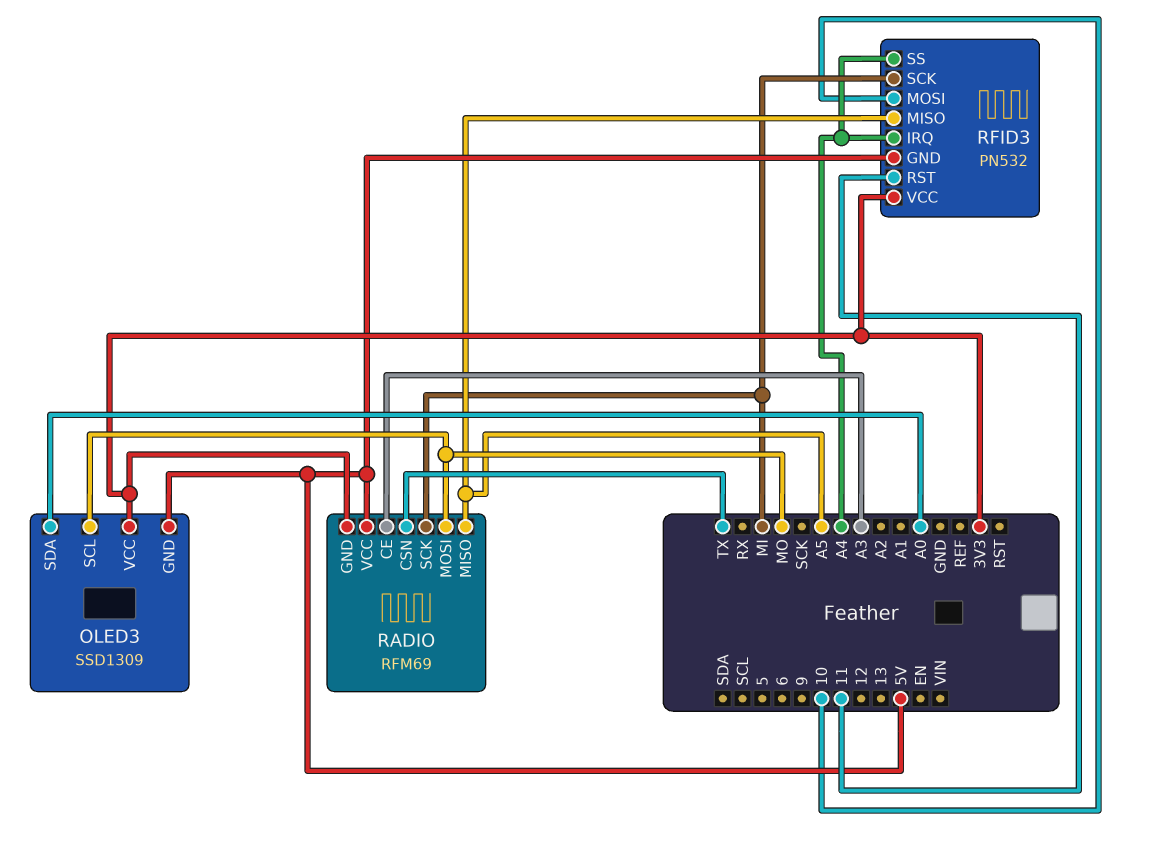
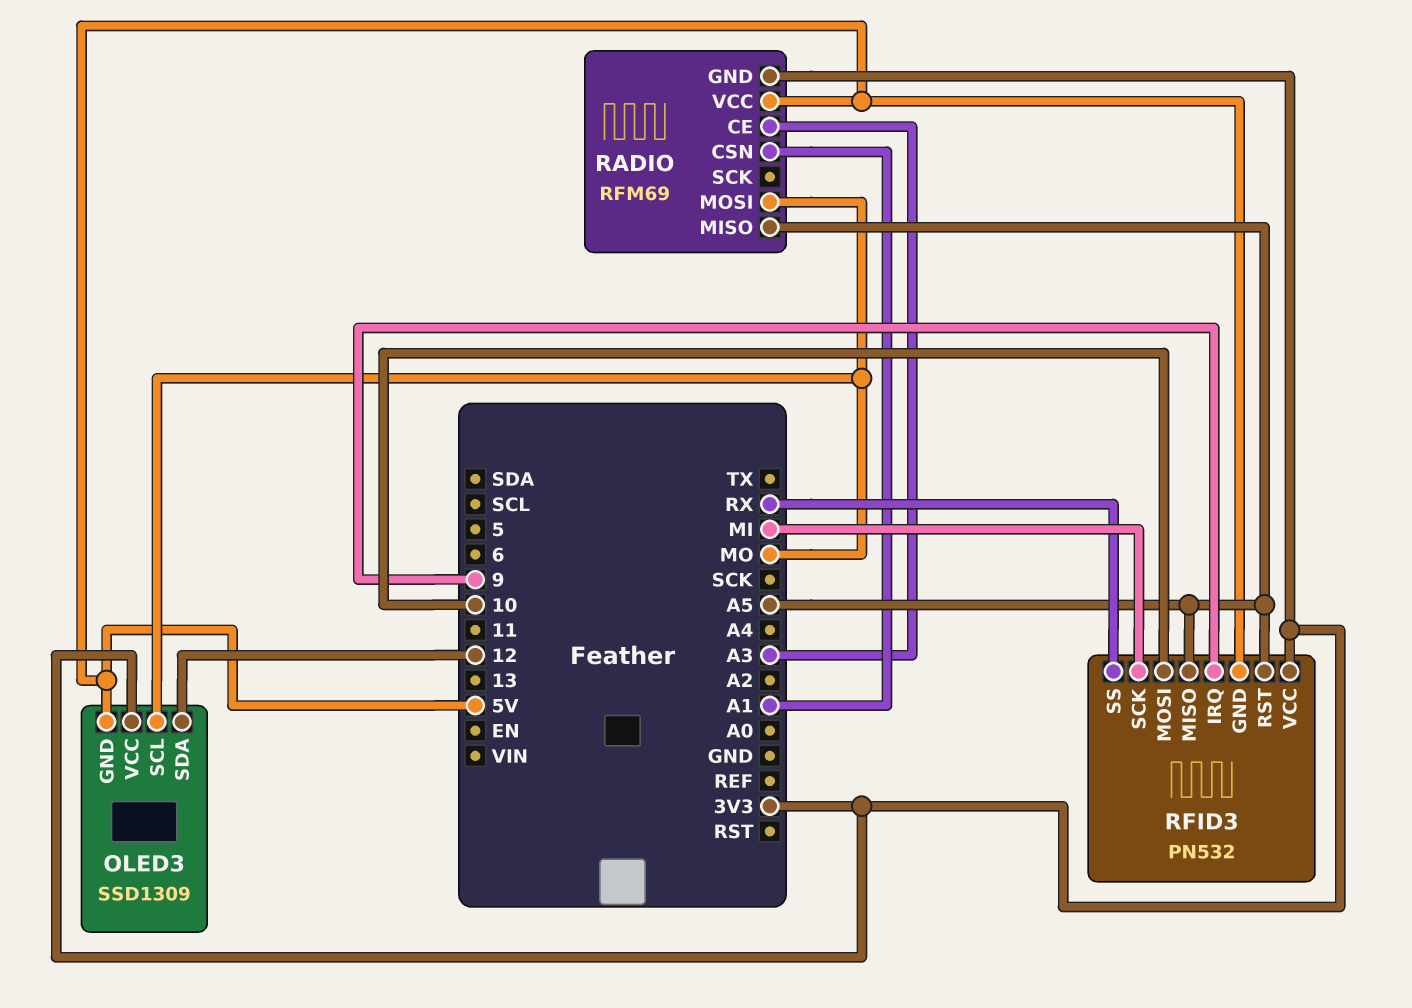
OLED3 pin SDA: A0 -> 12
RADIO pin CSN: TX -> A1
RADIO pin SCK: MI -> none
RFID3 pin IRQ: A4 -> 9
RFID3 pin RST: 11 -> A5
RFID3 pin SS: A4 -> RX

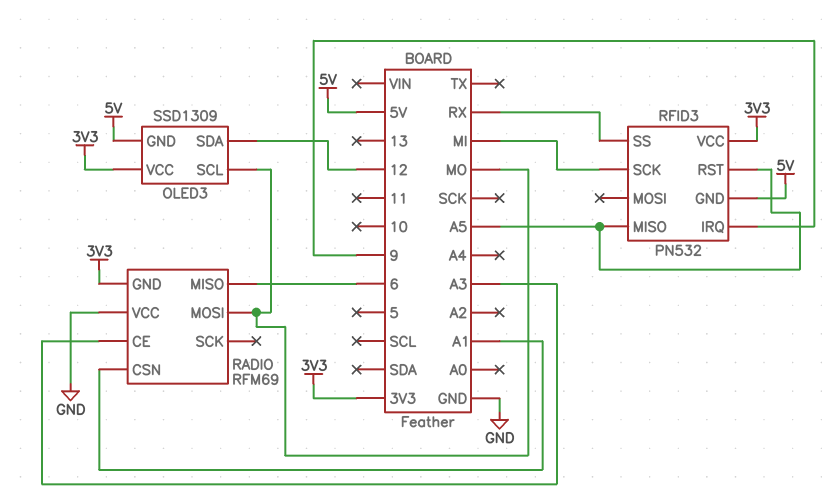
RADIO pin MISO: A5 -> 6
RADIO pin VCC: 5V -> GND
RFID3 pin MOSI: 10 -> none

